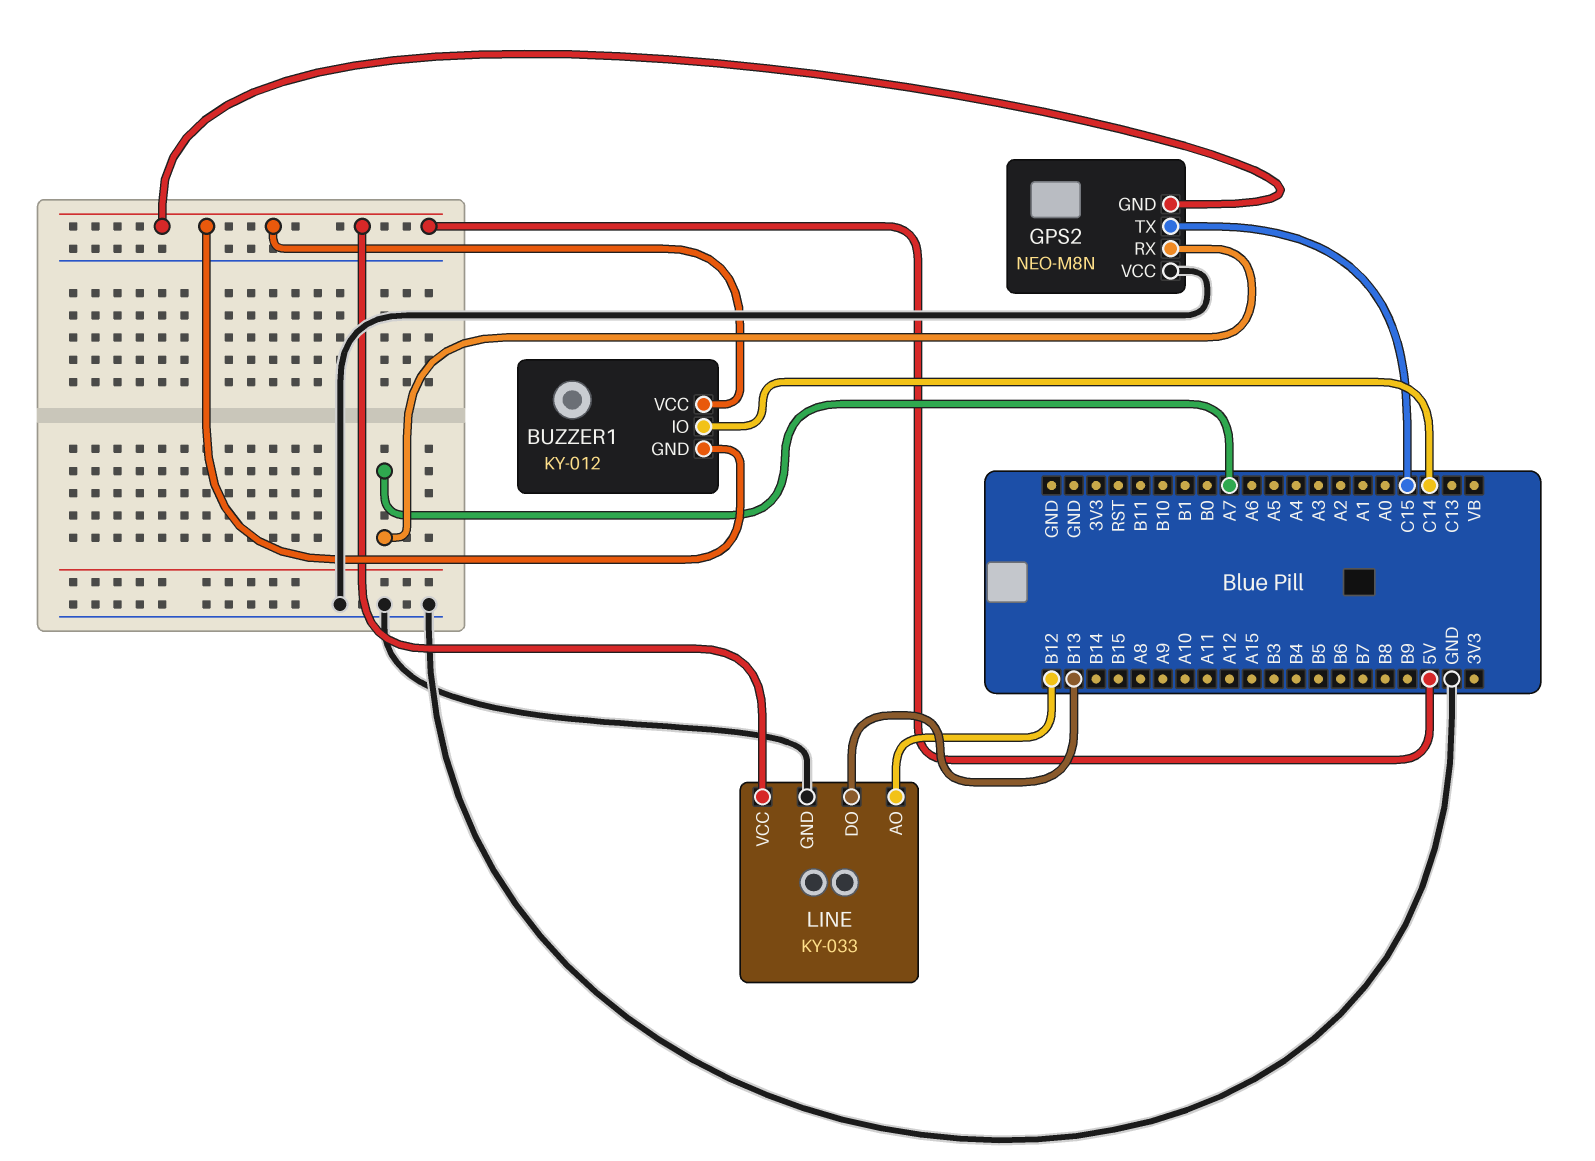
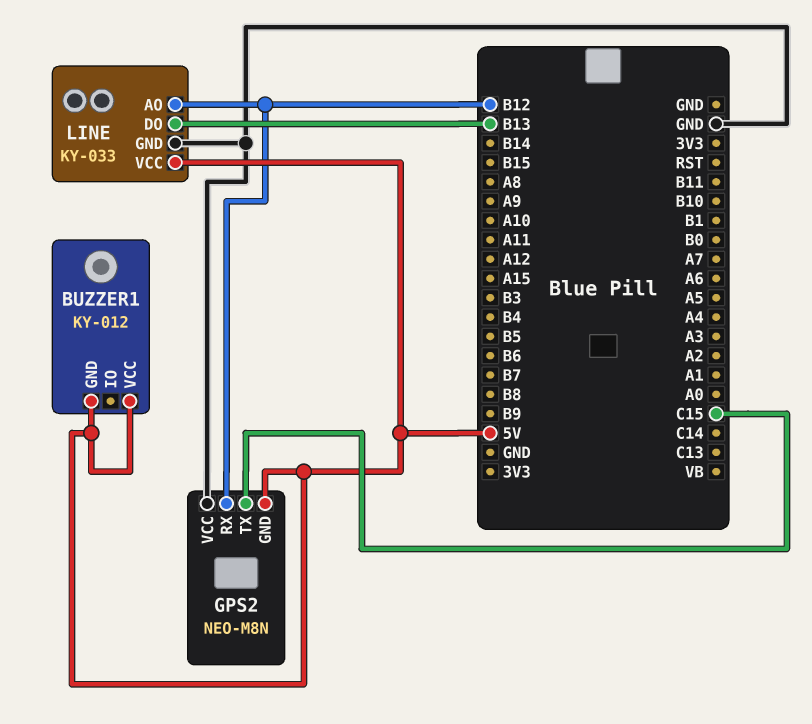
BUZZER1 pin IO: C14 -> none
GPS2 pin RX: A7 -> B12

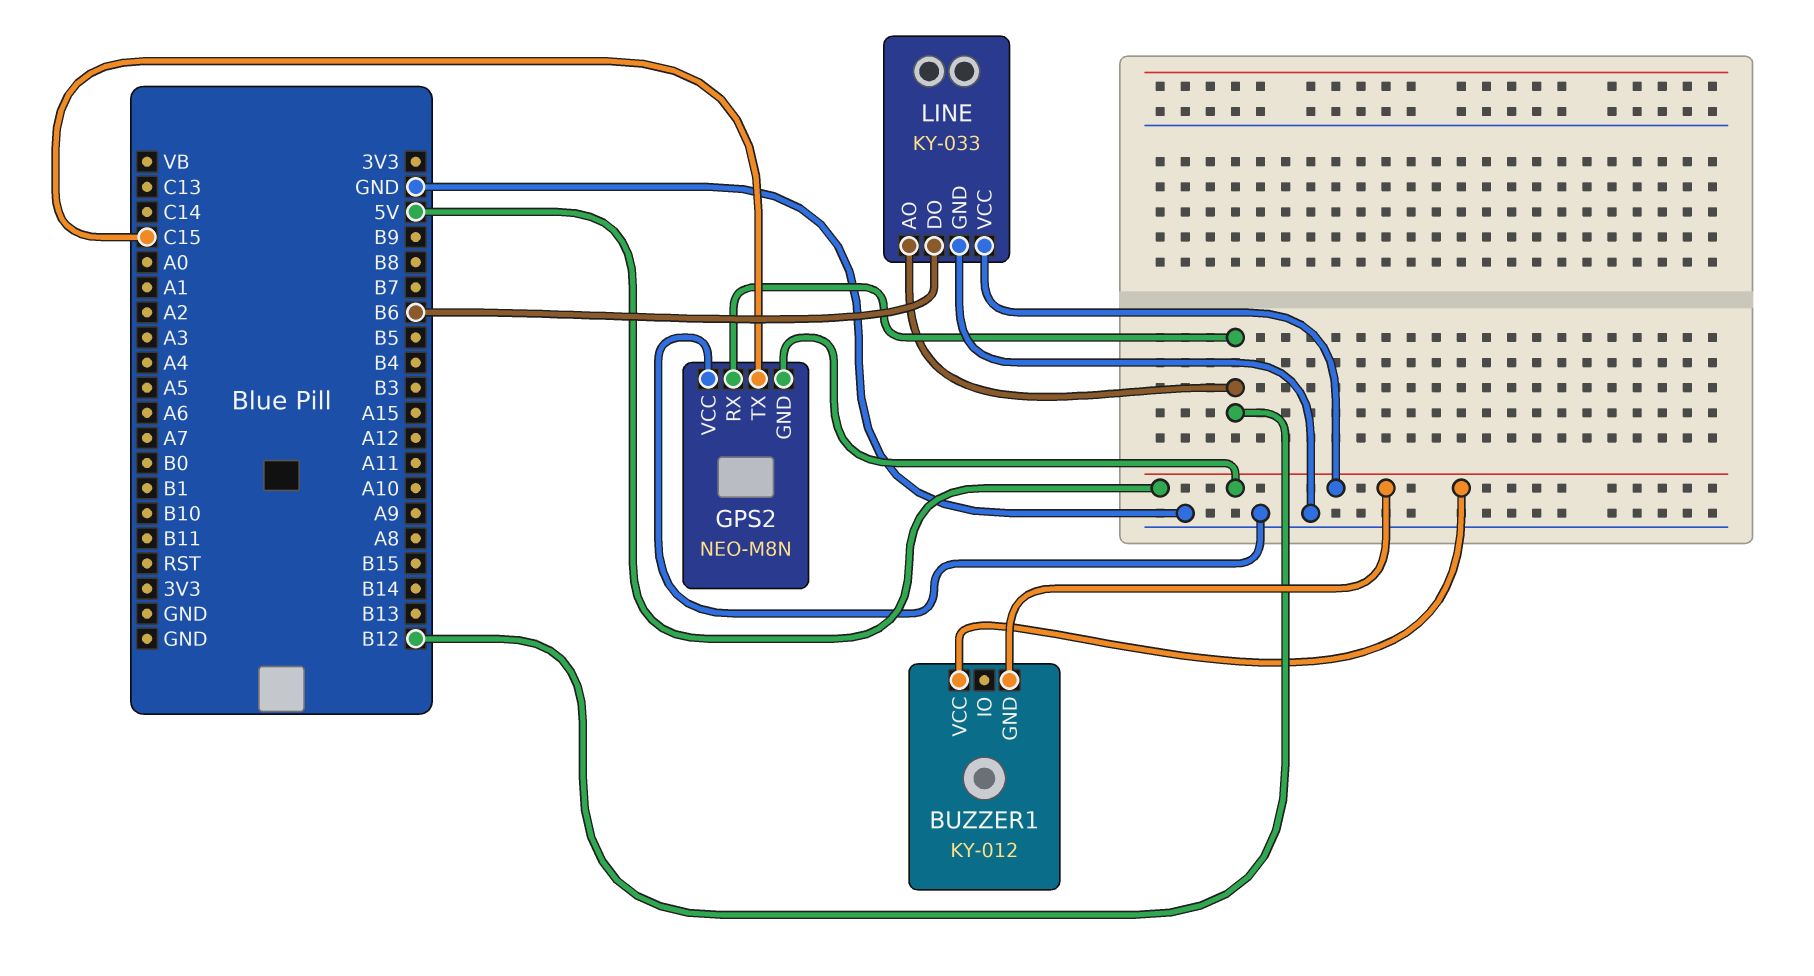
LINE pin DO: B13 -> B6

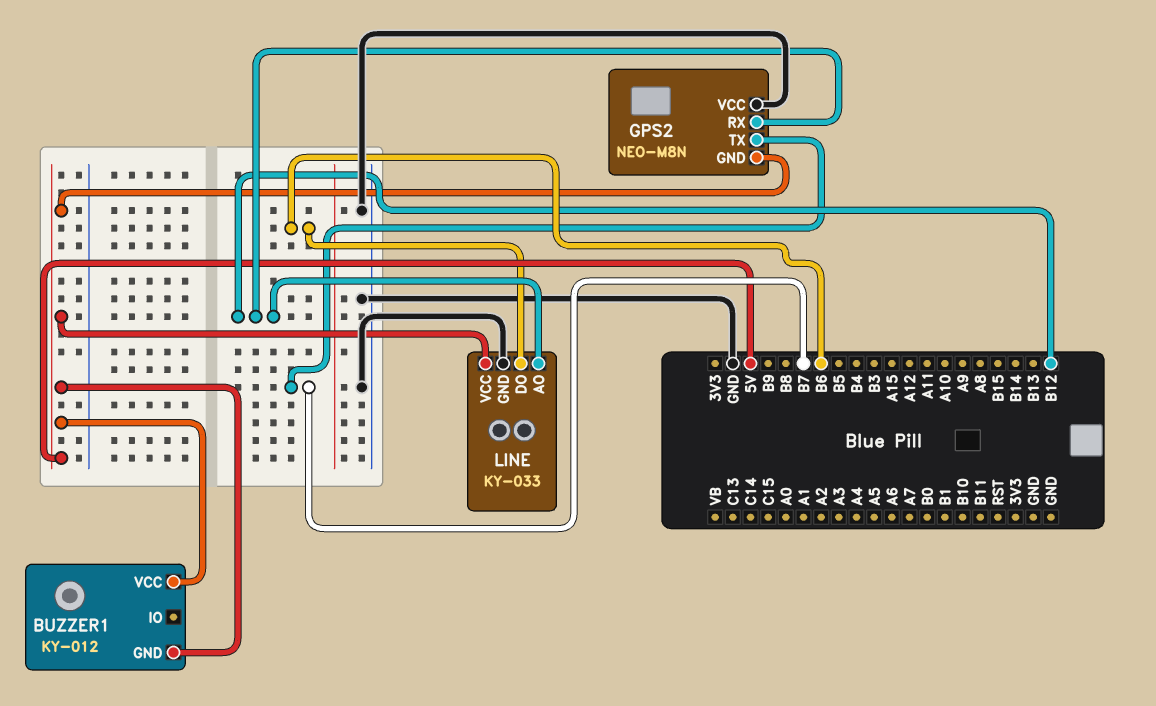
GPS2 pin TX: C15 -> B7

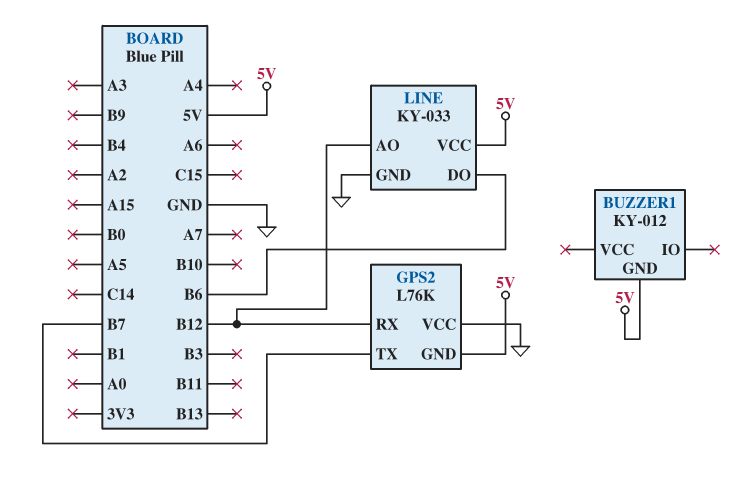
BUZZER1 pin VCC: 5V -> none
GPS2: NEO-M8N -> L76K

